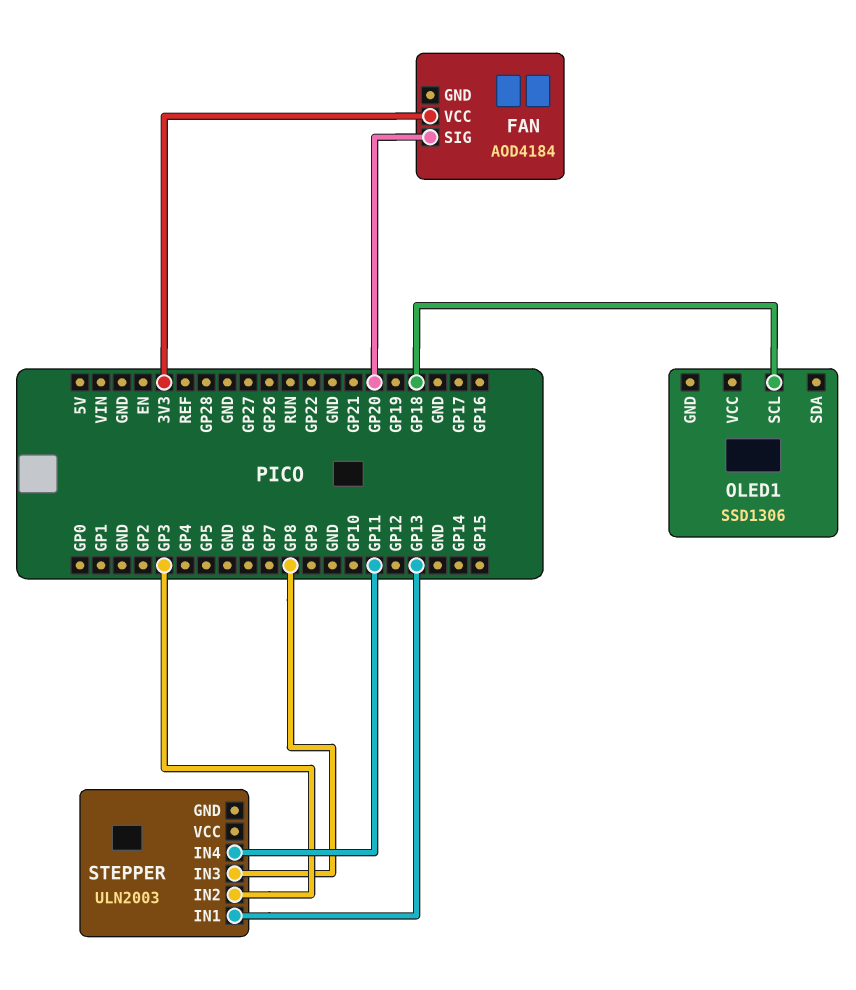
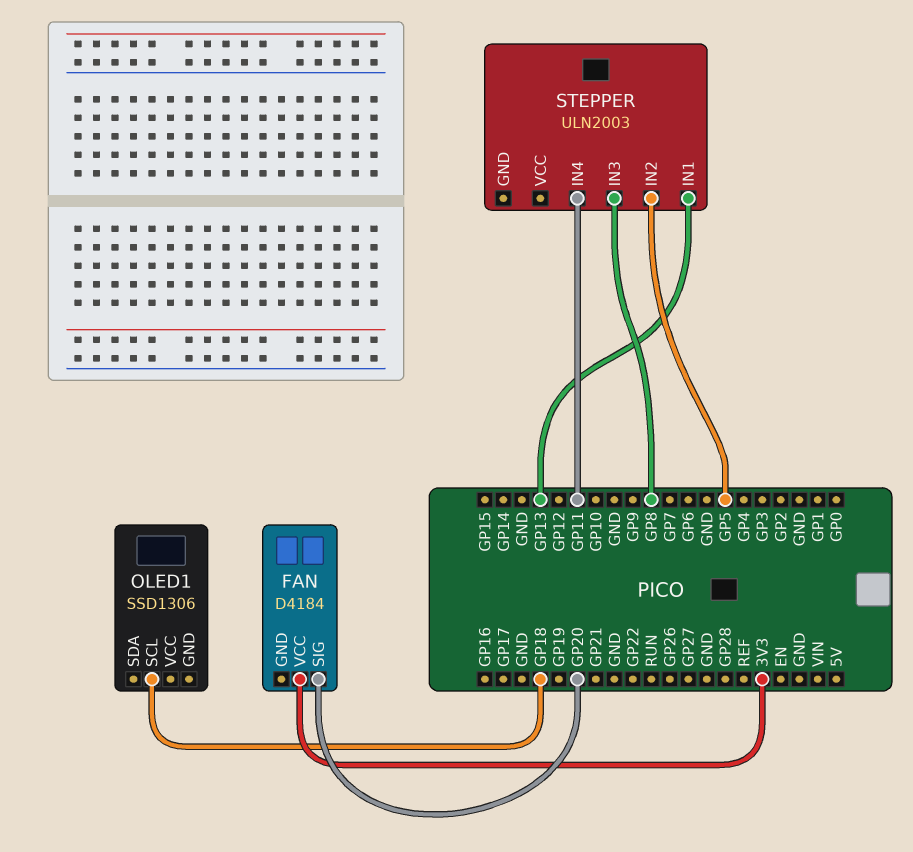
FAN: AOD4184 -> D4184
STEPPER pin IN2: GP3 -> GP5

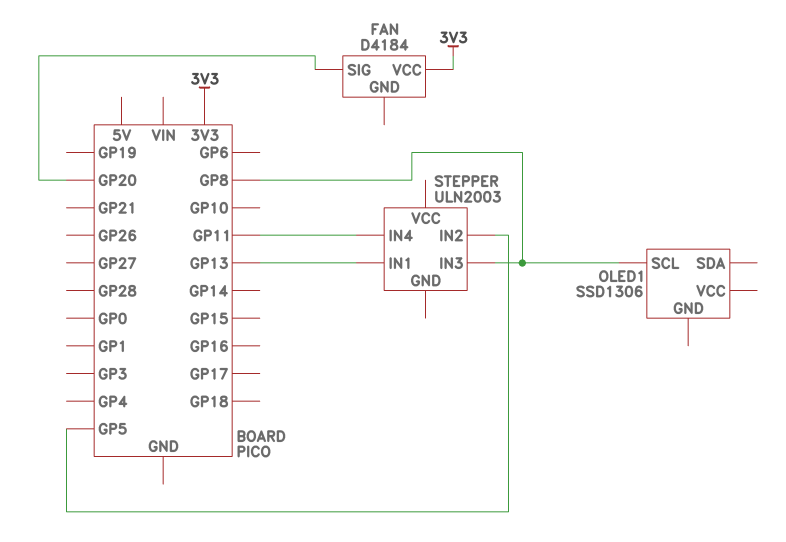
OLED1 pin SCL: GP18 -> GP8

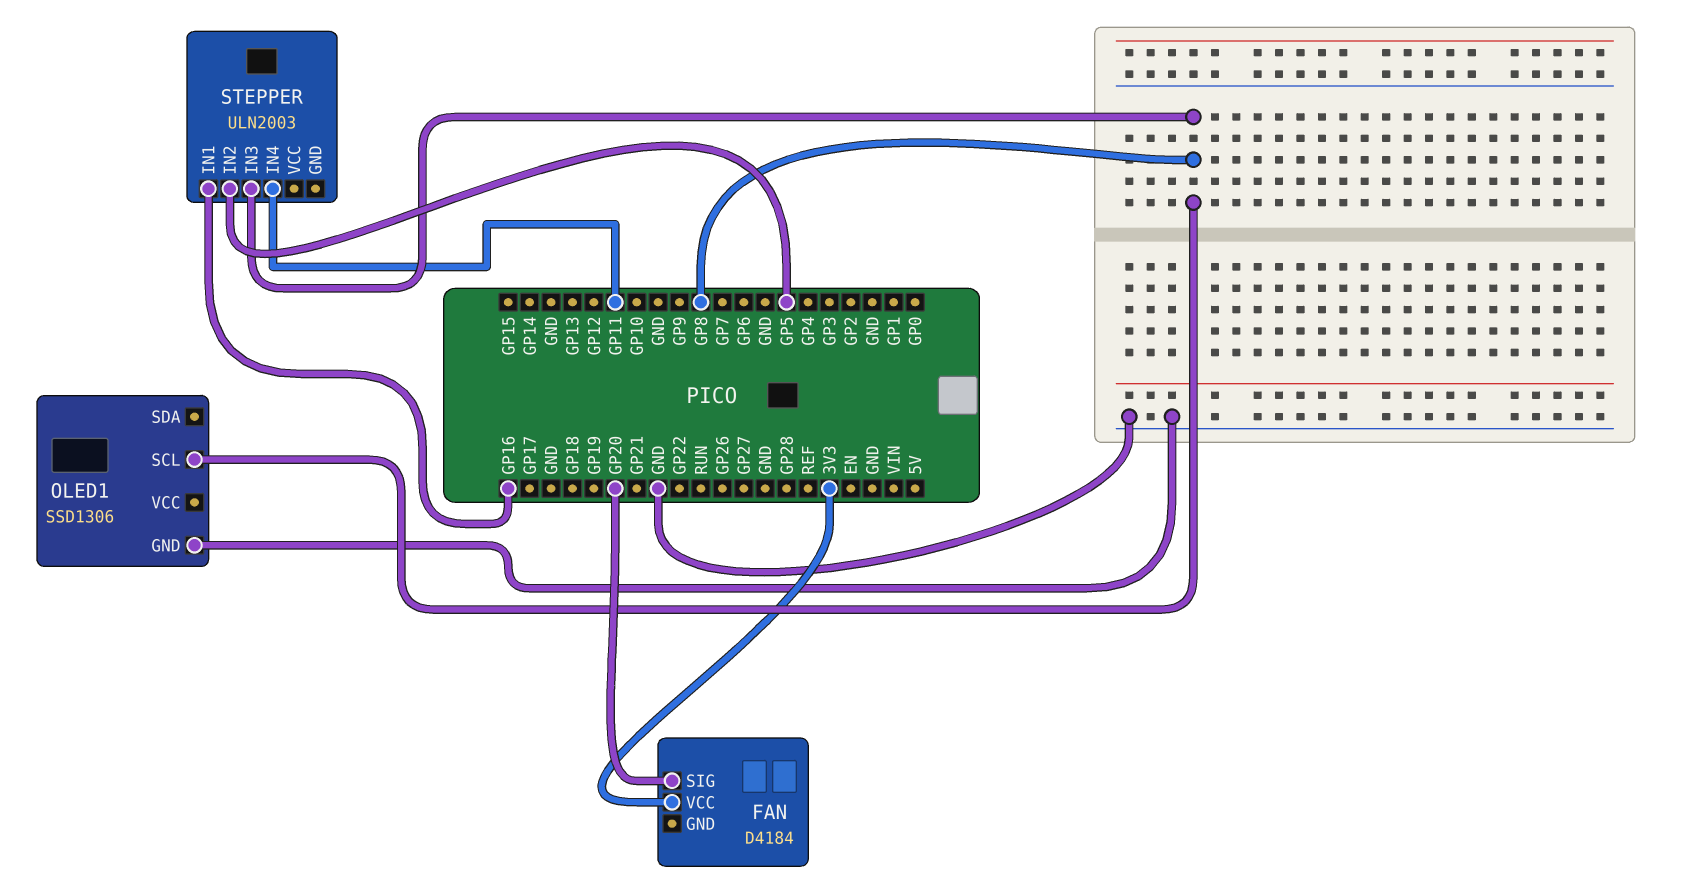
OLED1 pin GND: none -> GND
STEPPER pin IN1: GP13 -> GP16

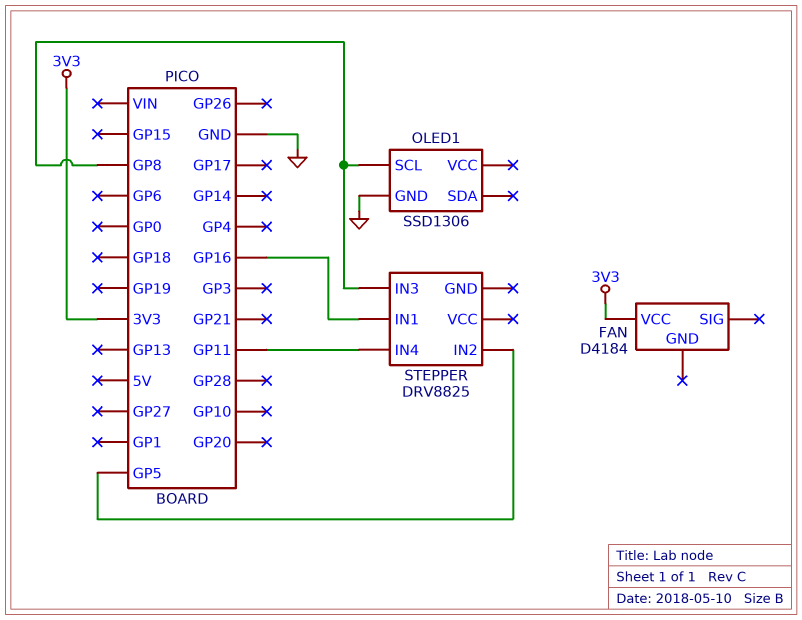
FAN pin SIG: GP20 -> none
STEPPER: ULN2003 -> DRV8825

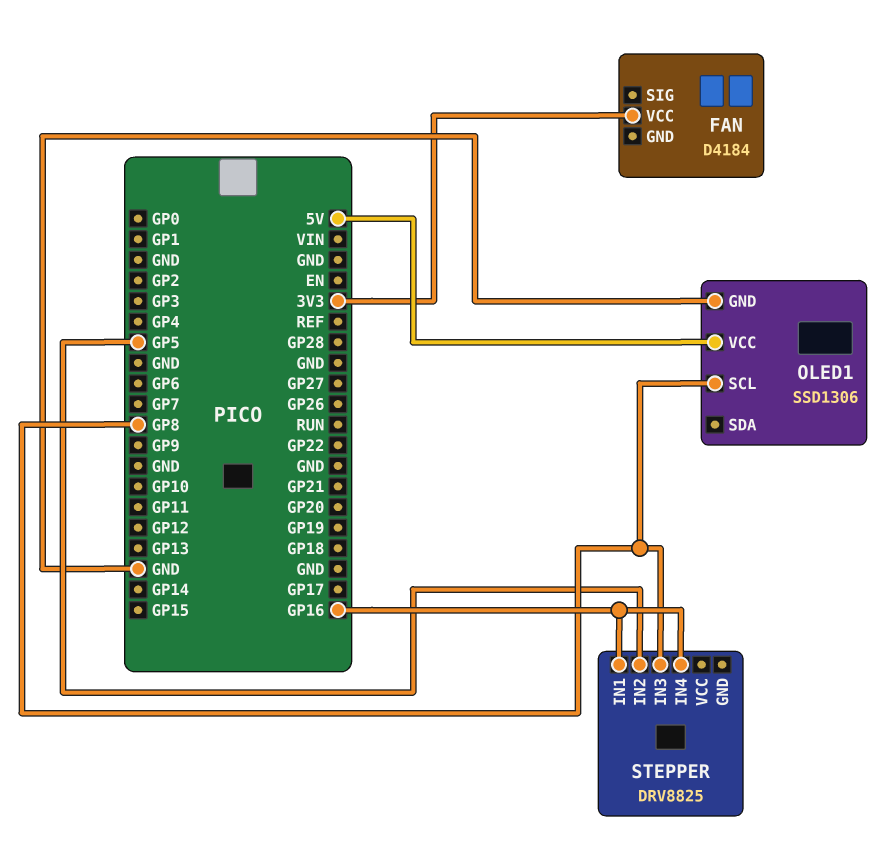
OLED1 pin VCC: none -> 5V
STEPPER pin IN4: GP11 -> GP16

